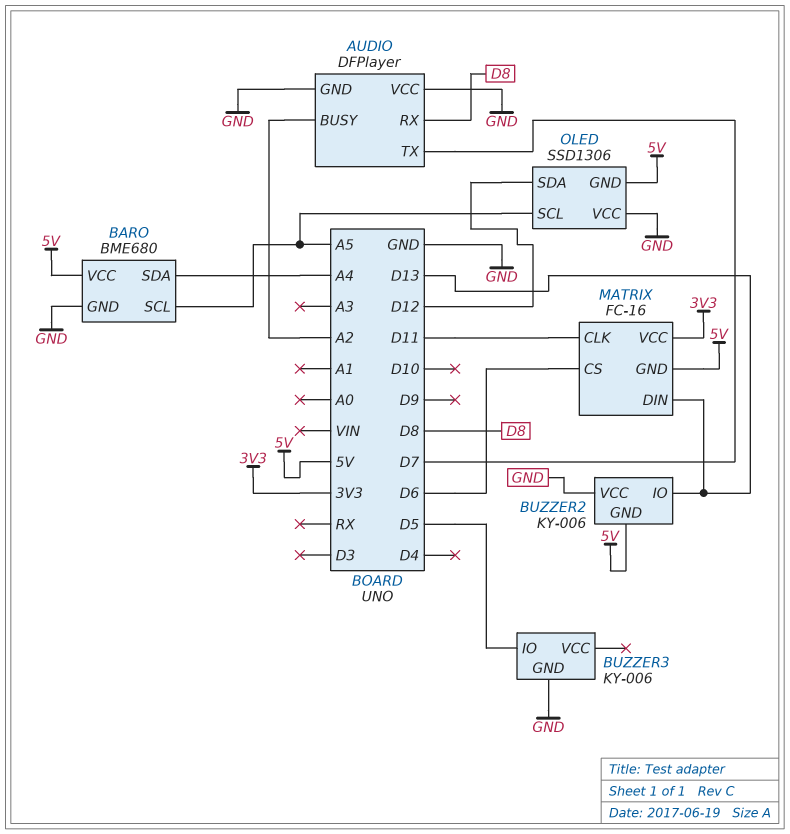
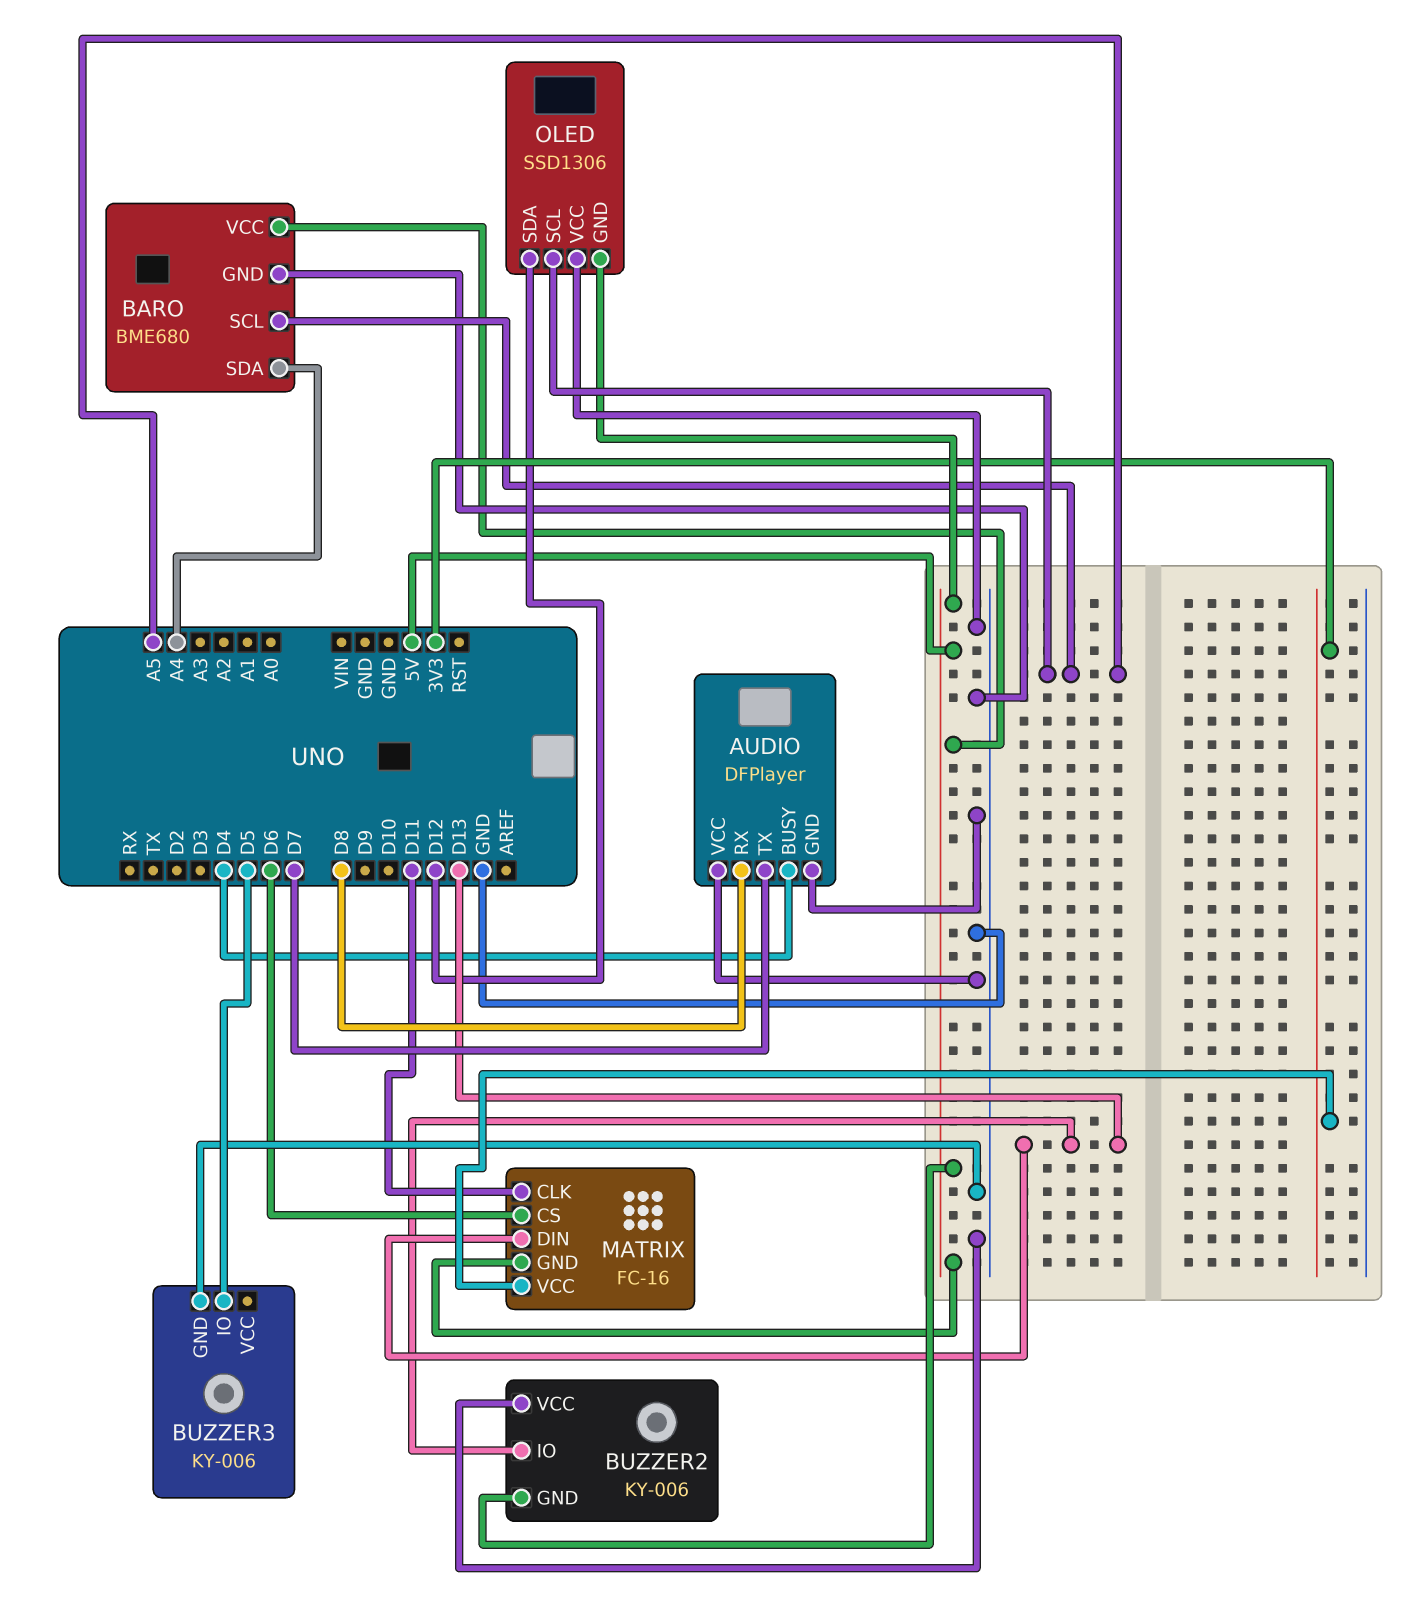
AUDIO pin BUSY: A2 -> D4

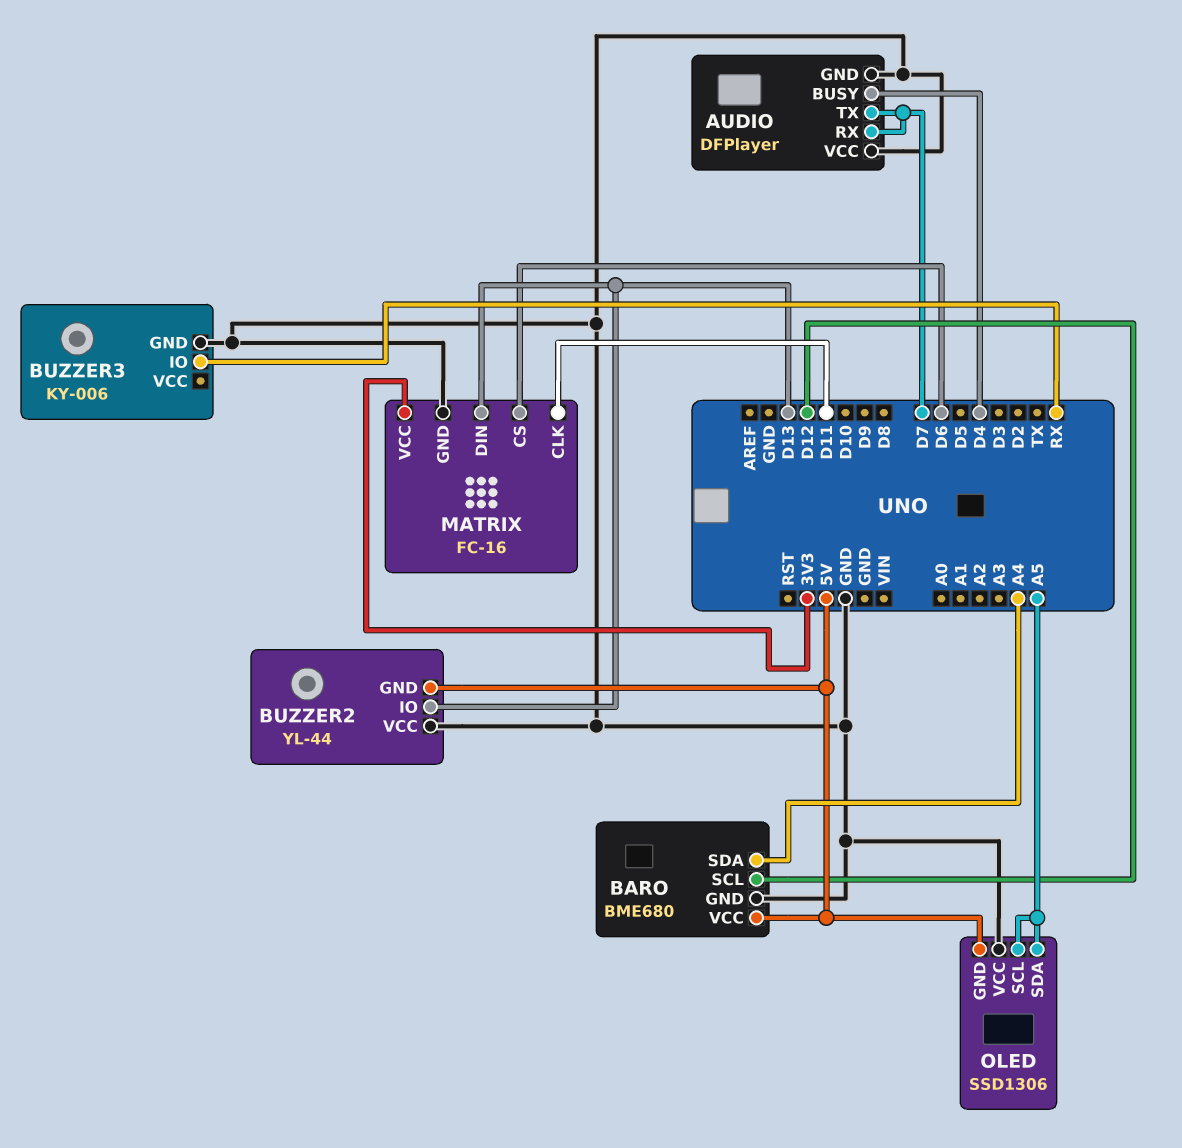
AUDIO pin RX: D8 -> D7
BARO pin SCL: A5 -> D12
BUZZER2: KY-006 -> YL-44
BUZZER3 pin IO: D5 -> RX
MATRIX pin GND: 5V -> GND
OLED pin SDA: D12 -> A5

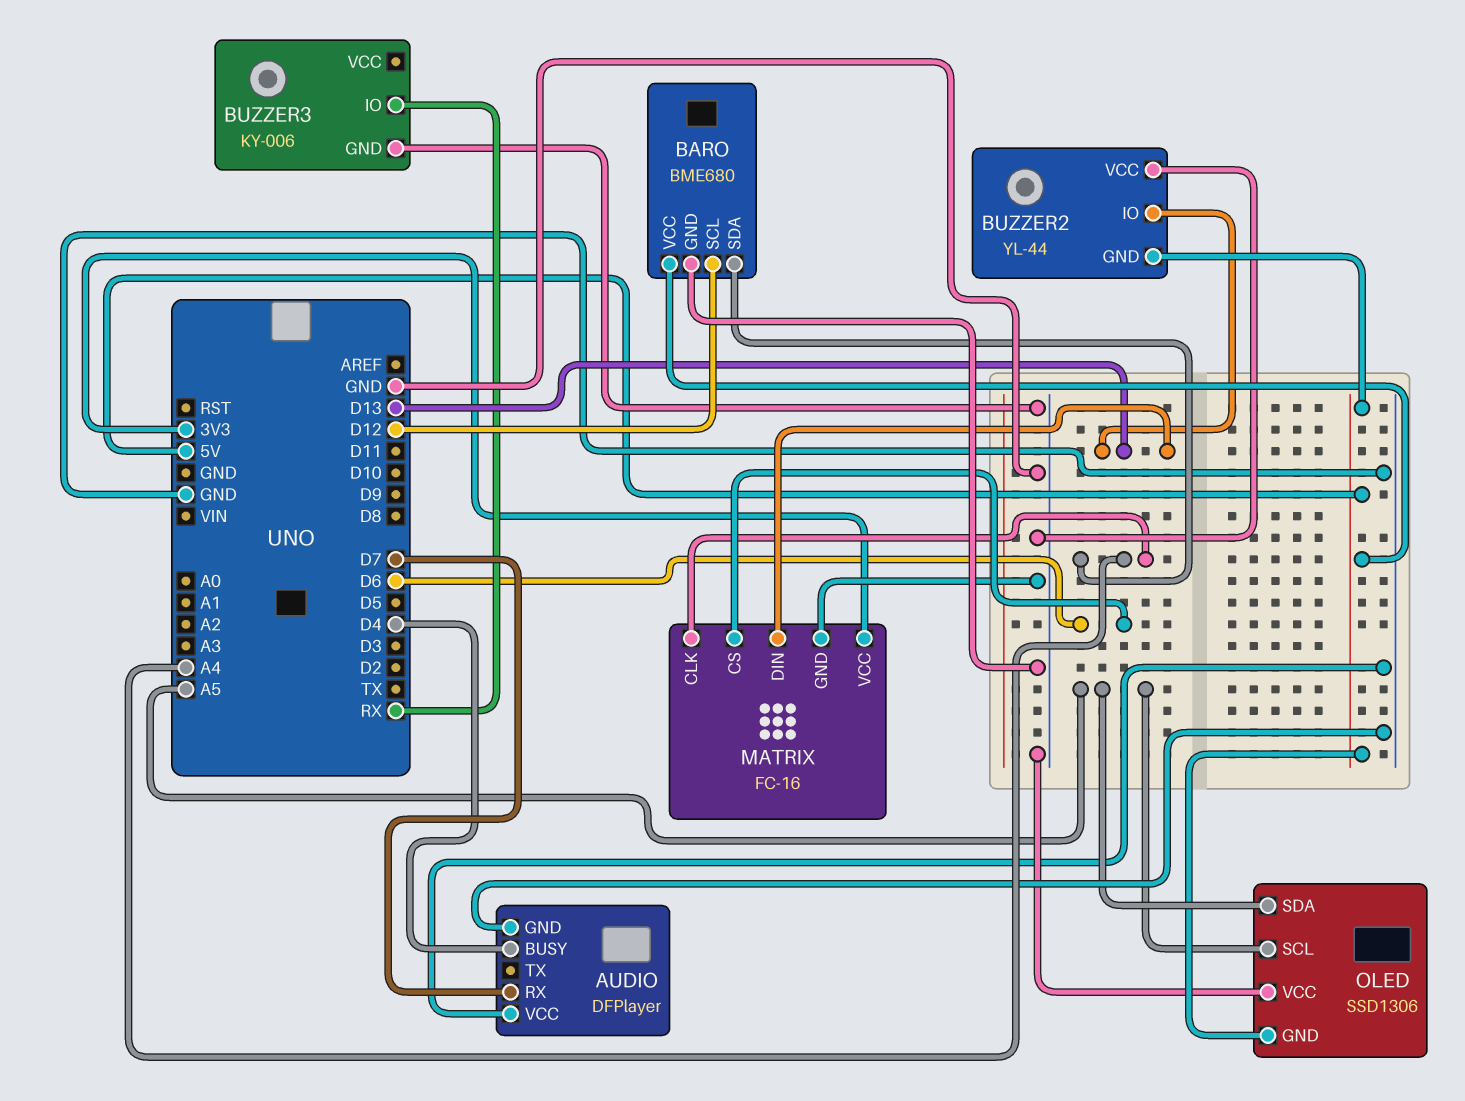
AUDIO pin TX: D7 -> none
MATRIX pin CLK: D11 -> A4

